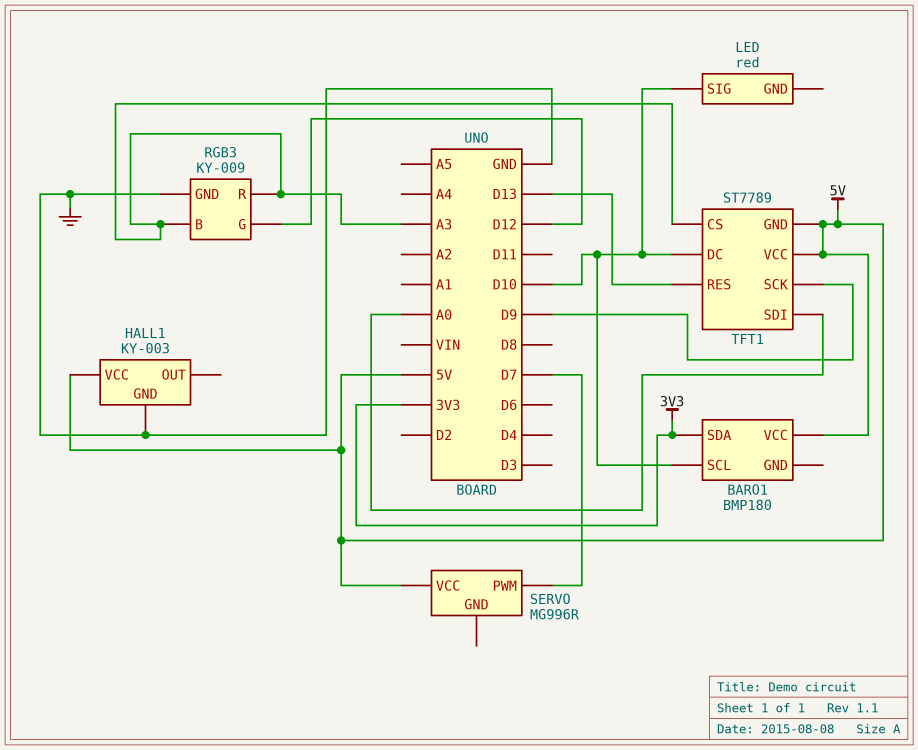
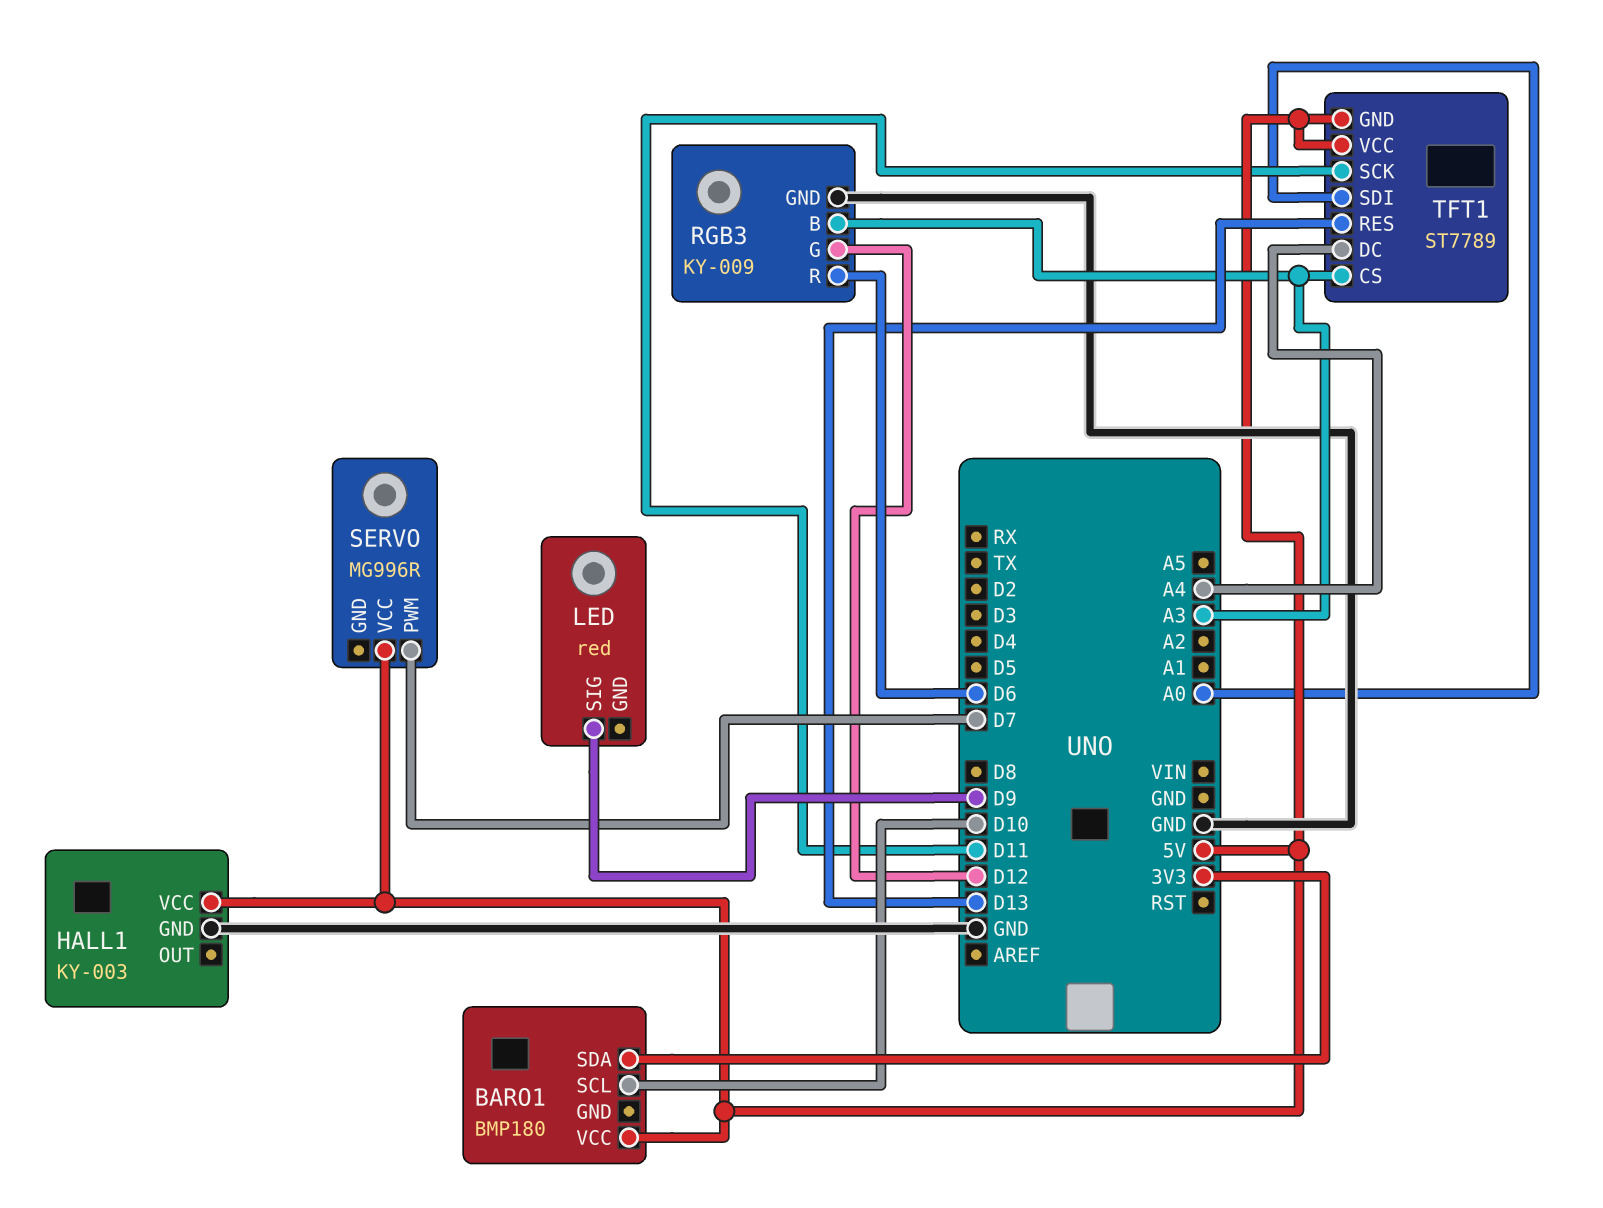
LED pin SIG: D10 -> D9
RGB3 pin R: A3 -> D6
TFT1 pin DC: D10 -> A4
TFT1 pin SCK: D9 -> D11

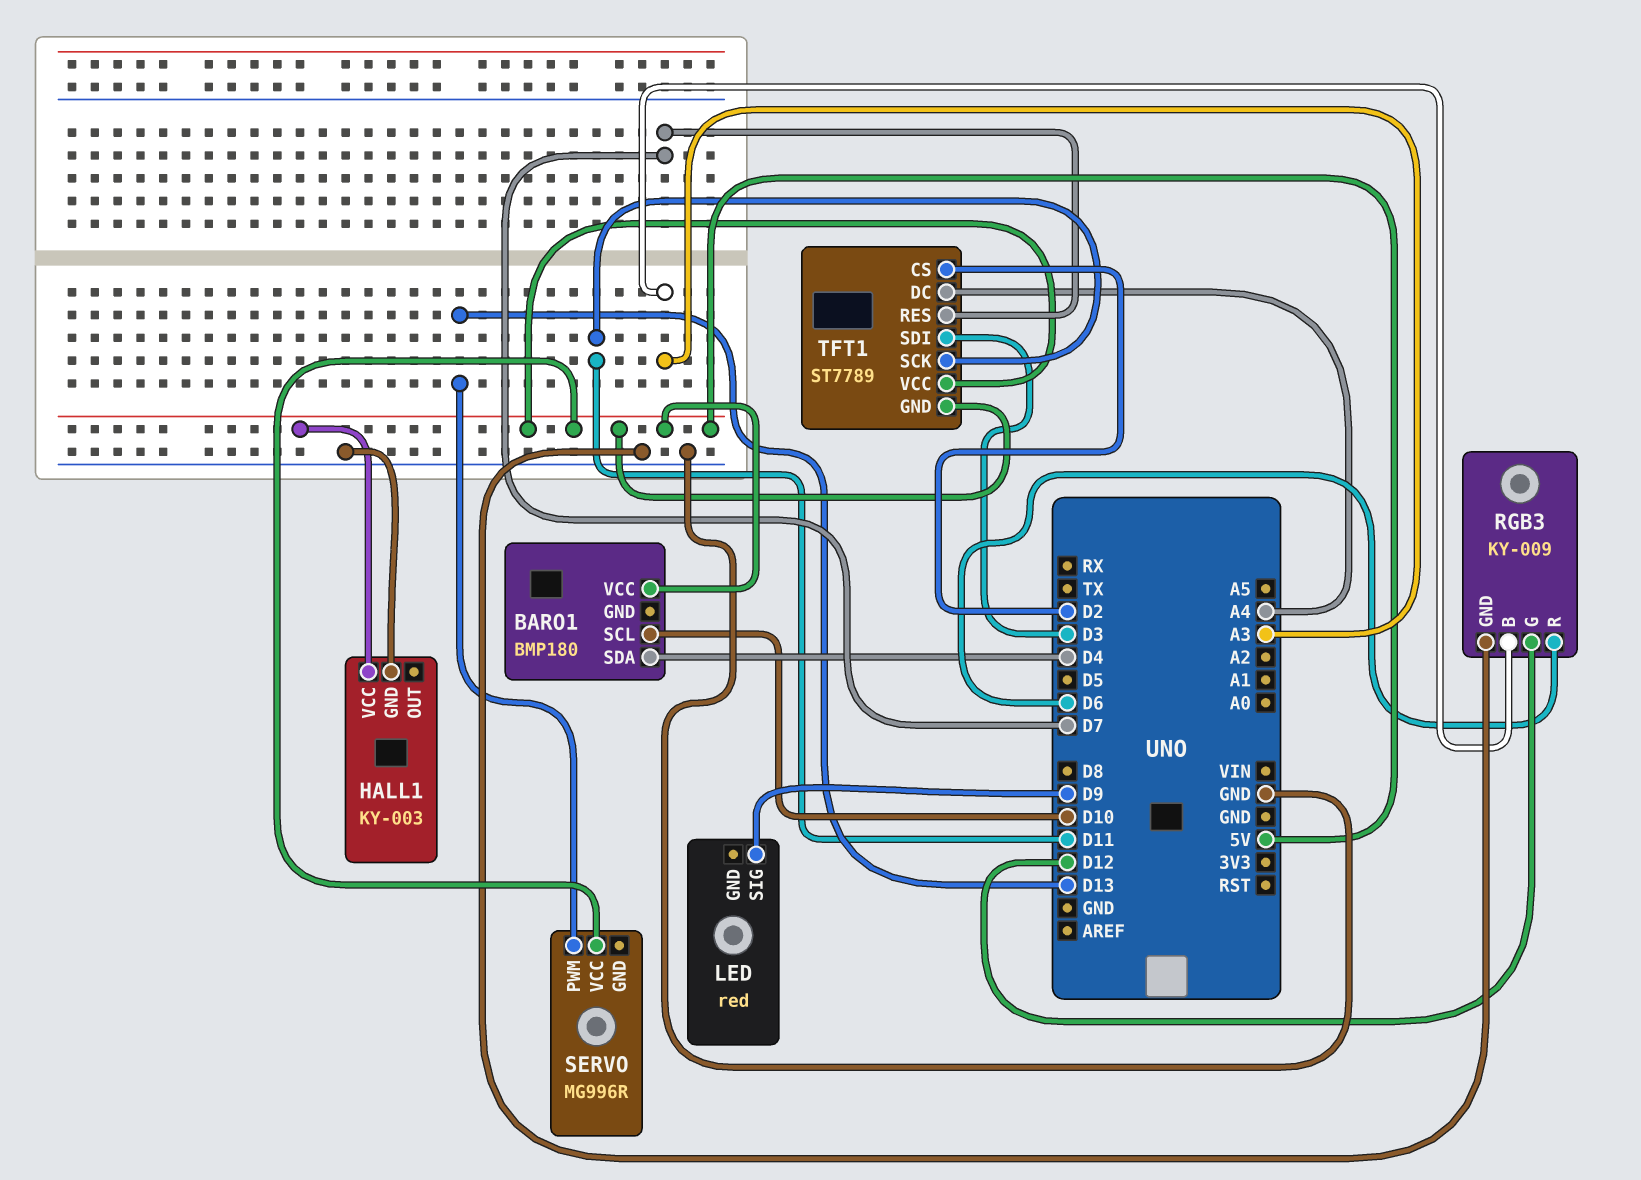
BARO1 pin SDA: 3V3 -> D4
SERVO pin PWM: D7 -> D13
TFT1 pin CS: A3 -> D2
TFT1 pin RES: D13 -> D7
TFT1 pin SDI: A0 -> D3

